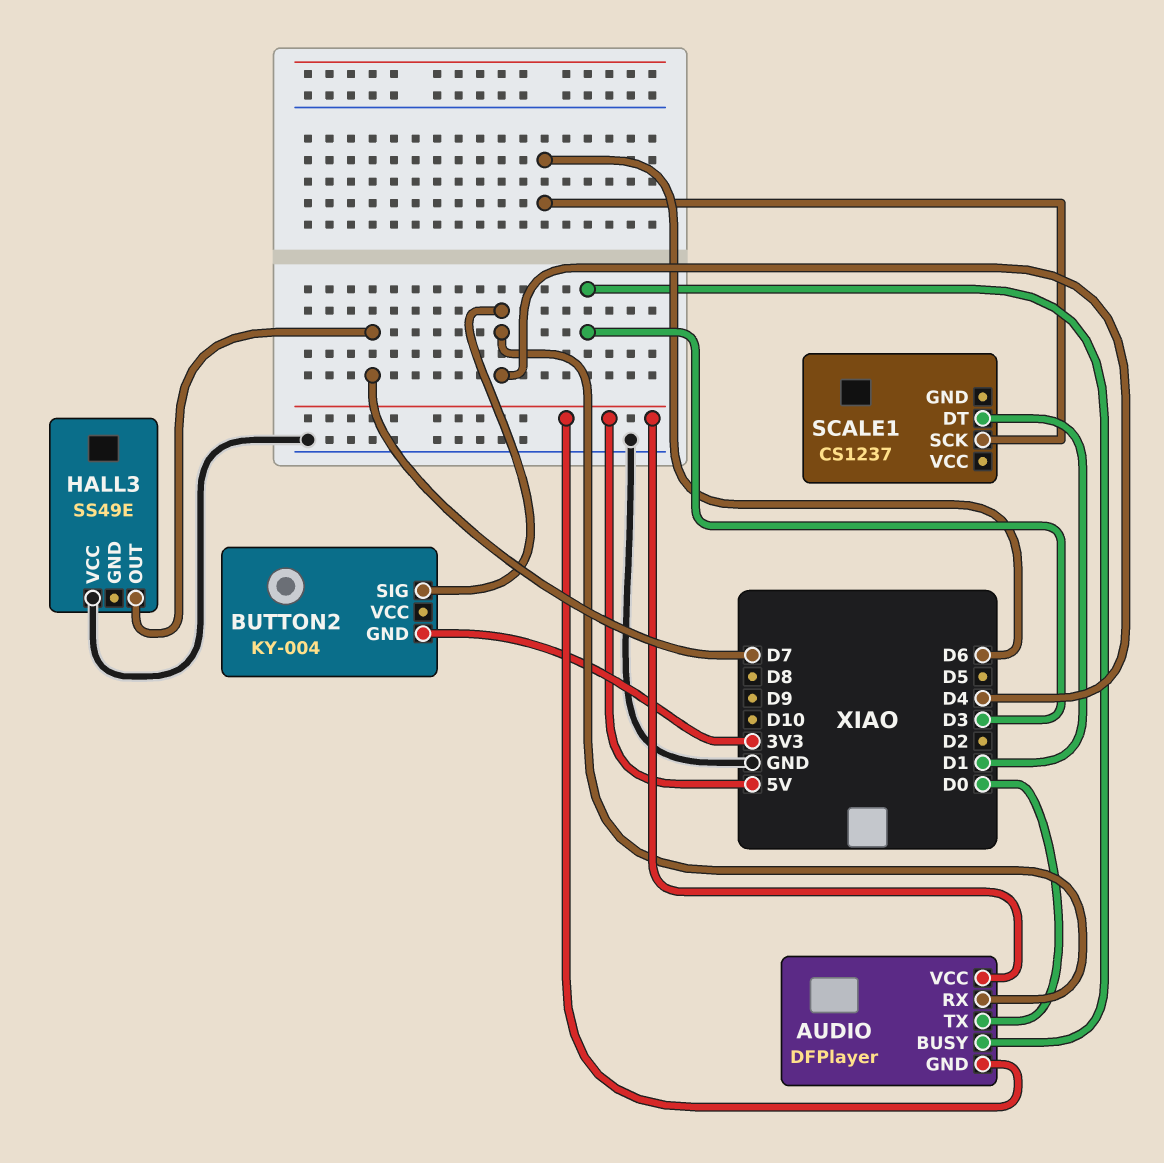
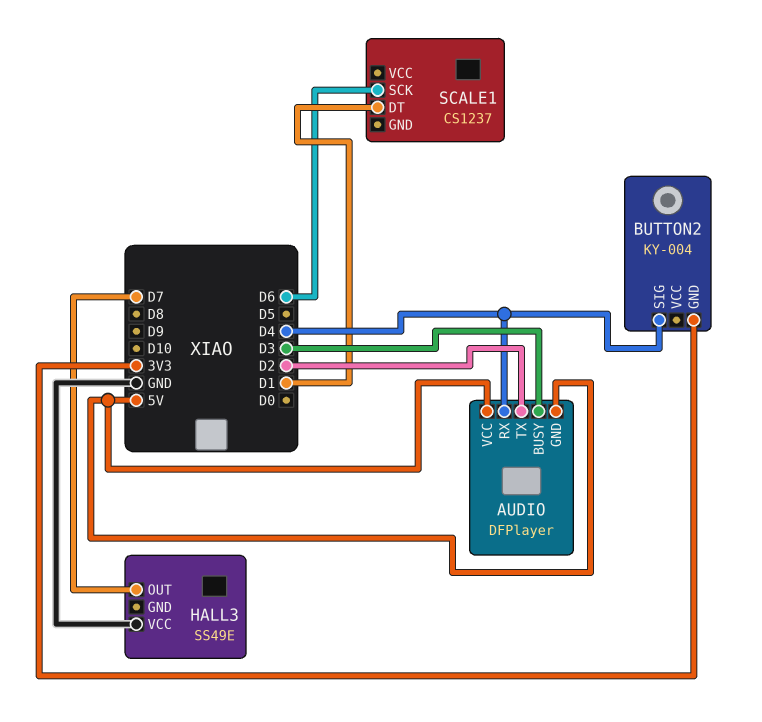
AUDIO pin TX: D0 -> D2

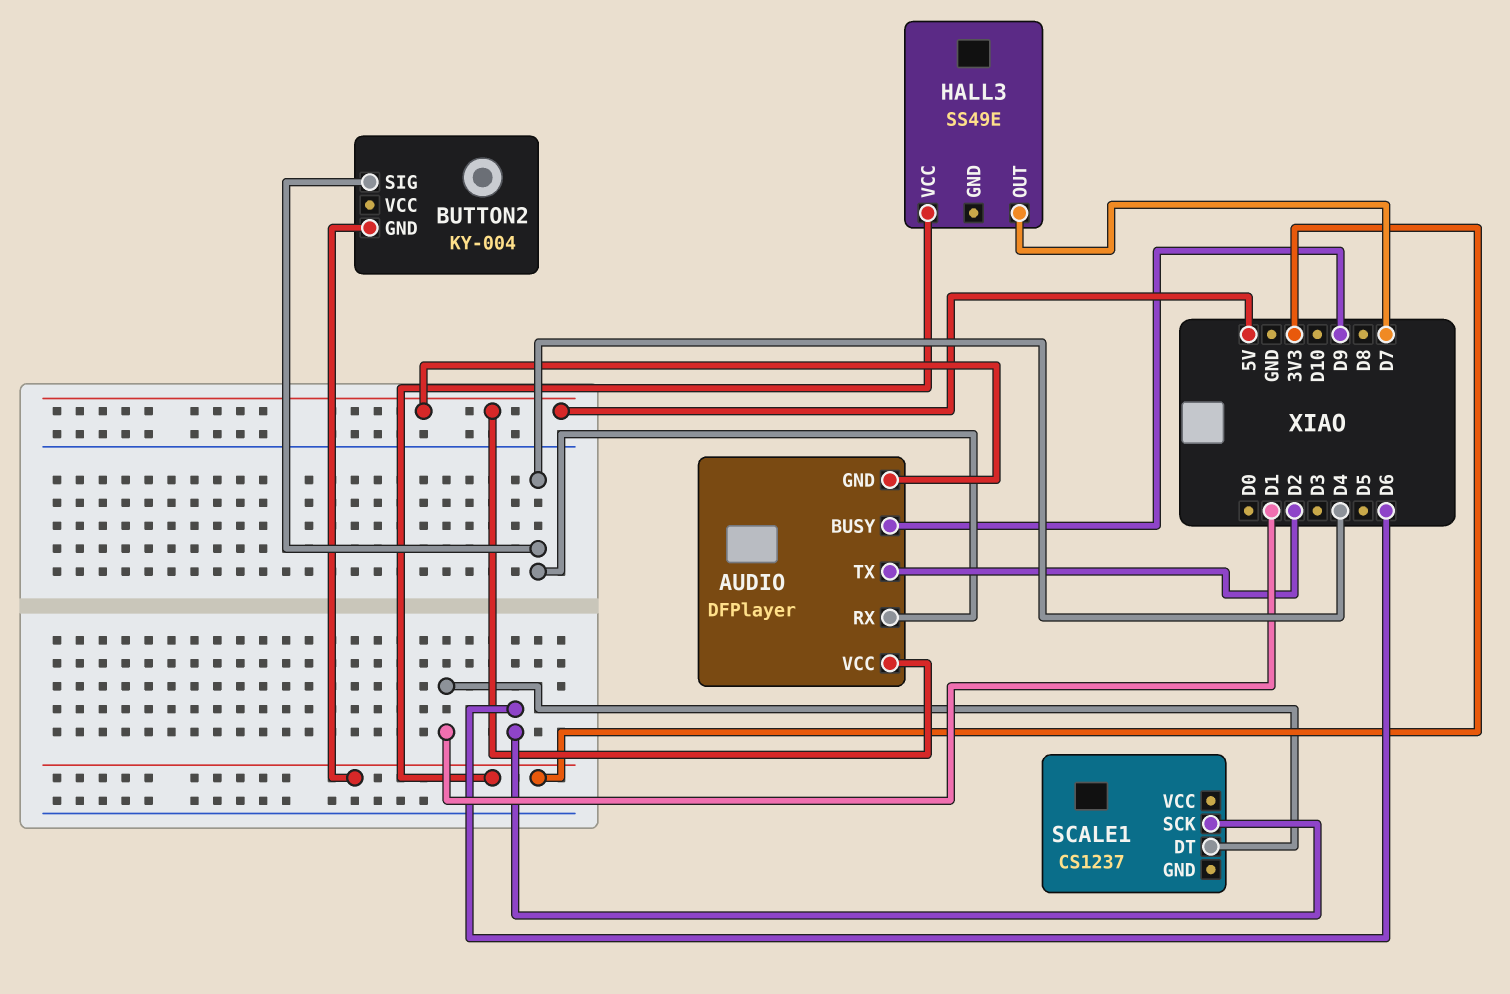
AUDIO pin BUSY: D3 -> D9
HALL3 pin VCC: GND -> 3V3

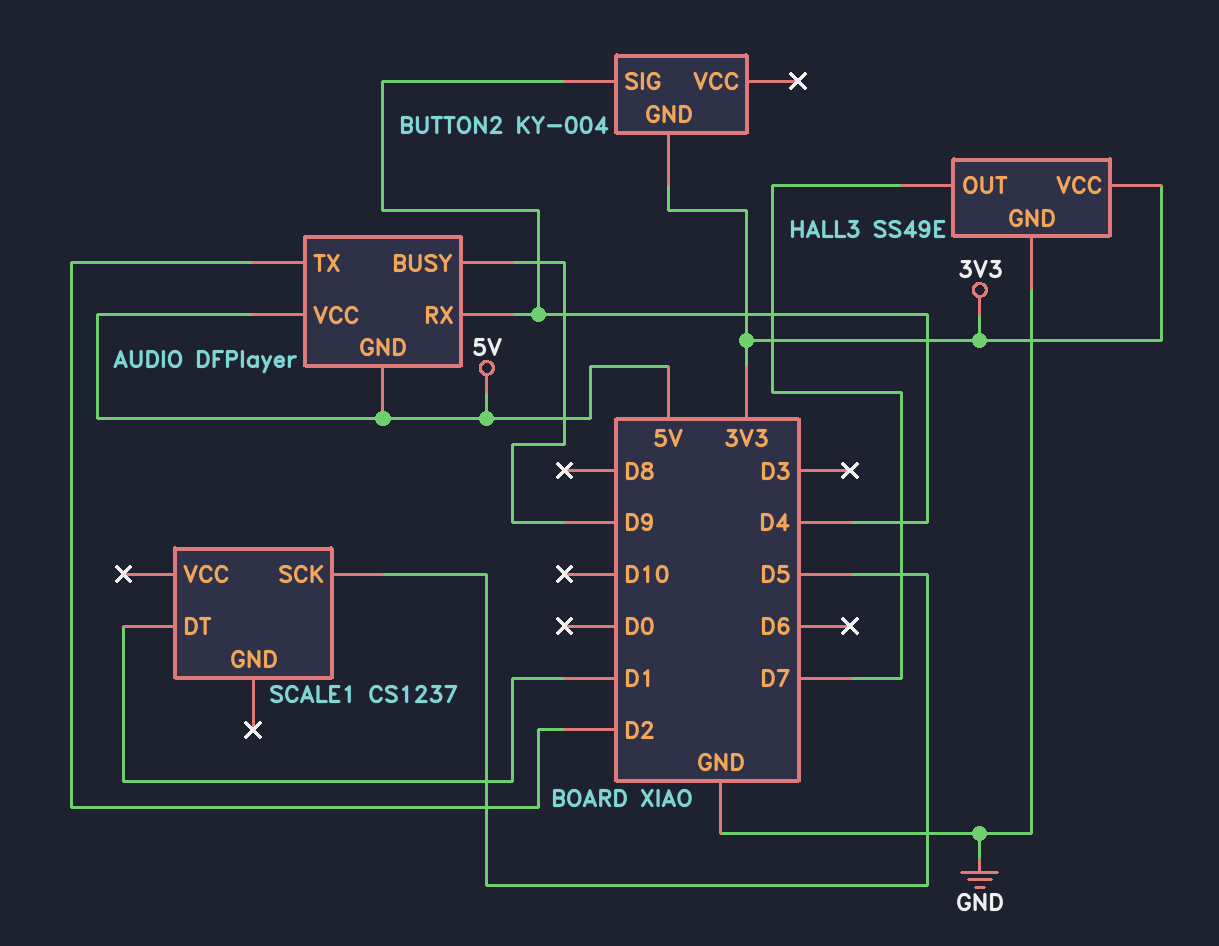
HALL3 pin GND: none -> GND
SCALE1 pin SCK: D6 -> D5

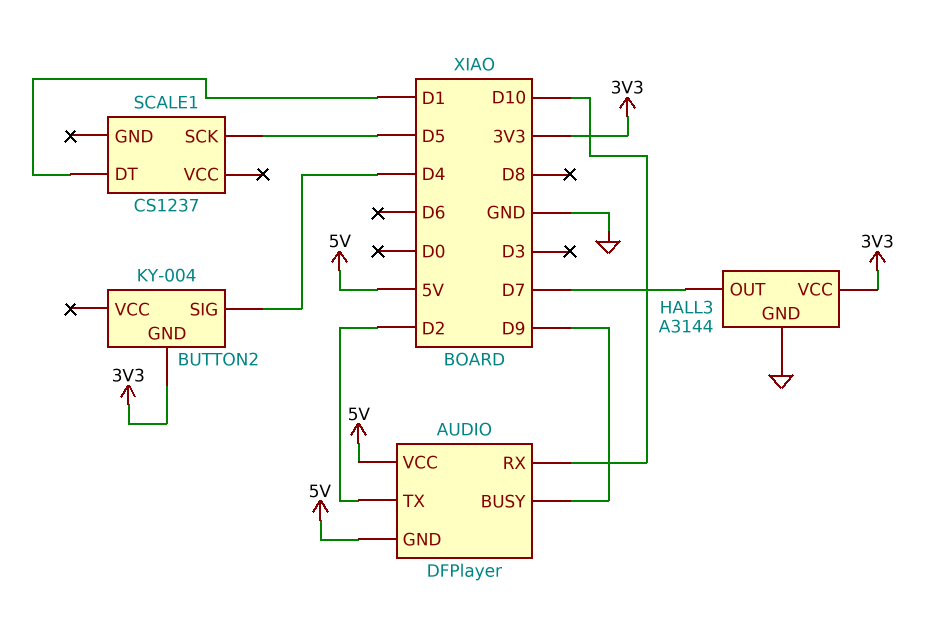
AUDIO pin RX: D4 -> D10
HALL3: SS49E -> A3144

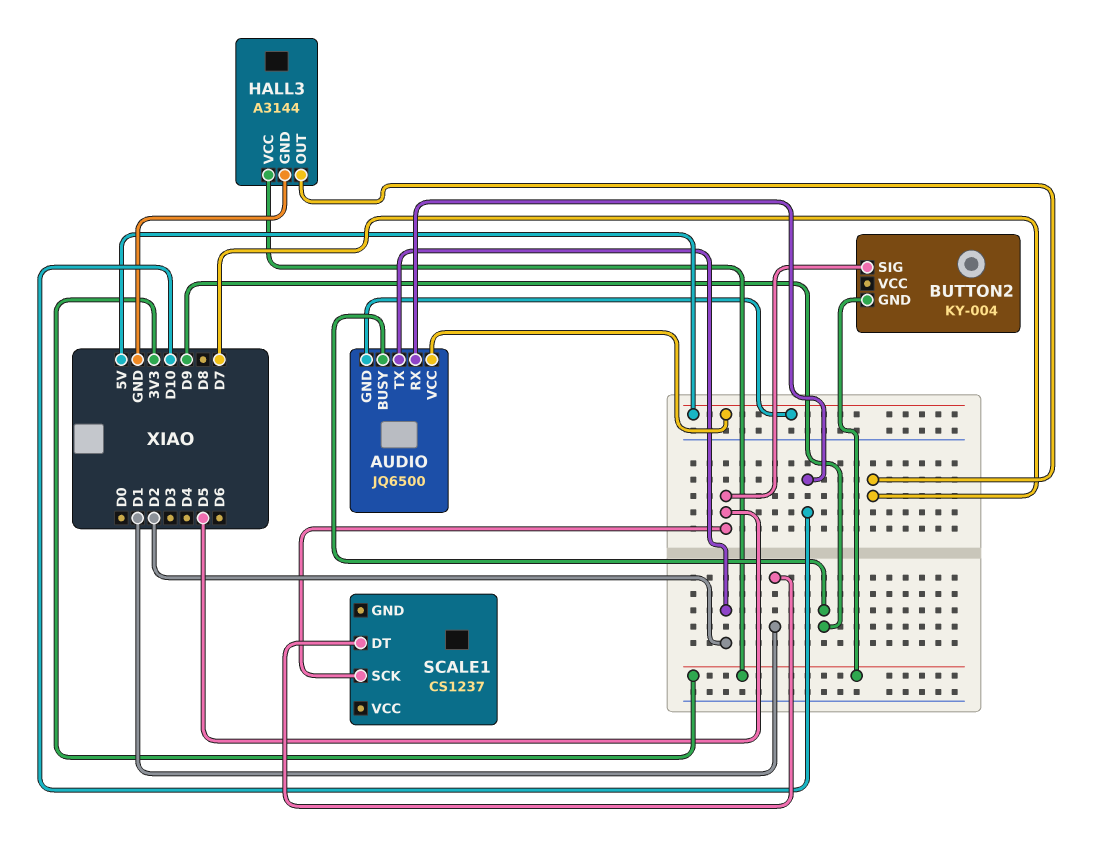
AUDIO: DFPlayer -> JQ6500
BUTTON2 pin SIG: D4 -> D5

